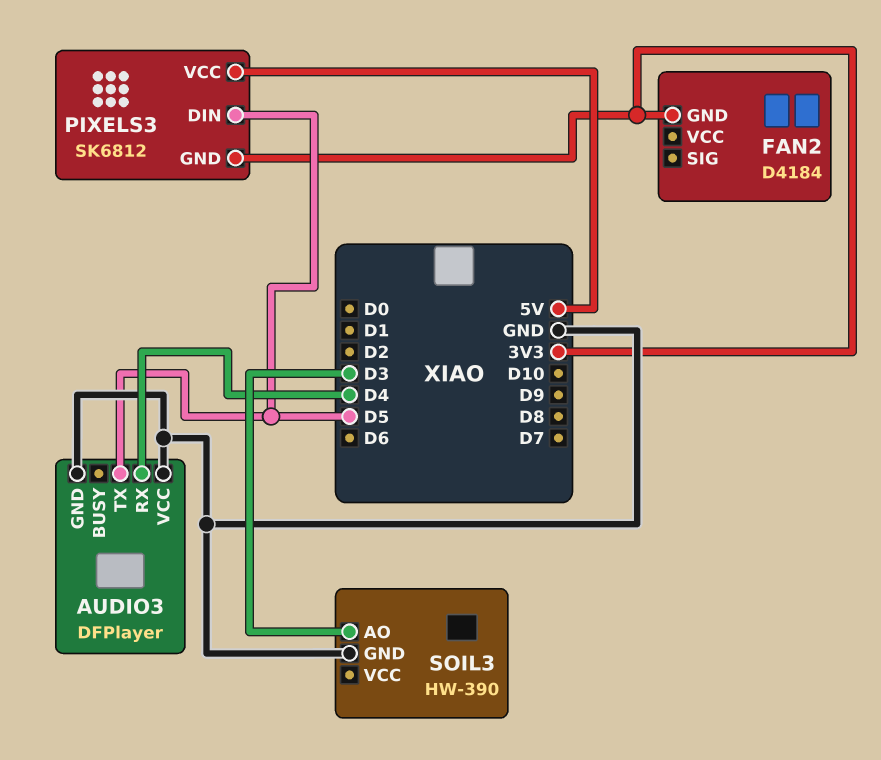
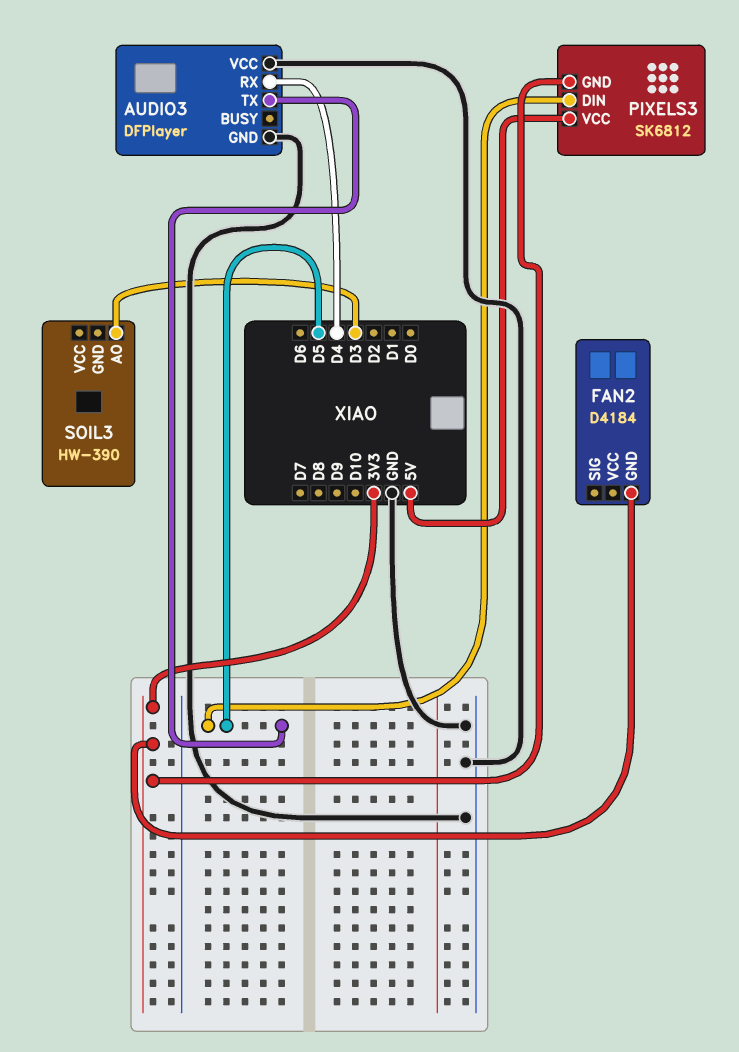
SOIL3 pin GND: GND -> none

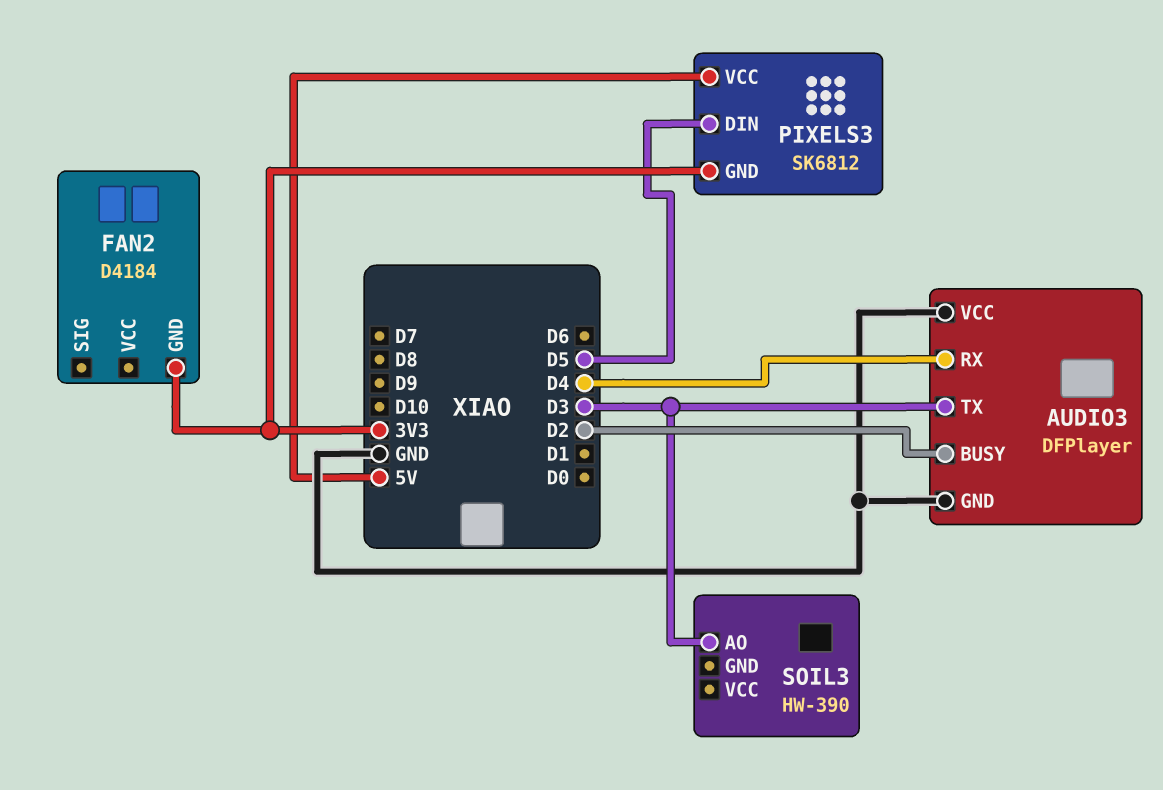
AUDIO3 pin BUSY: none -> D2
AUDIO3 pin TX: D5 -> D3

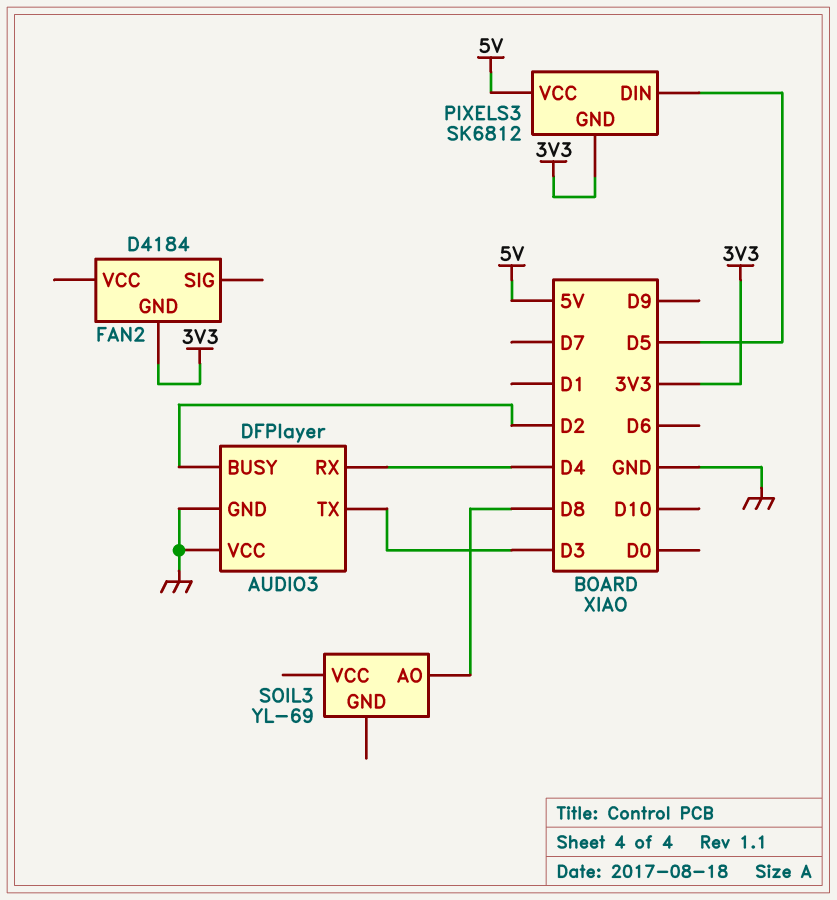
SOIL3: HW-390 -> YL-69
SOIL3 pin AO: D3 -> D8

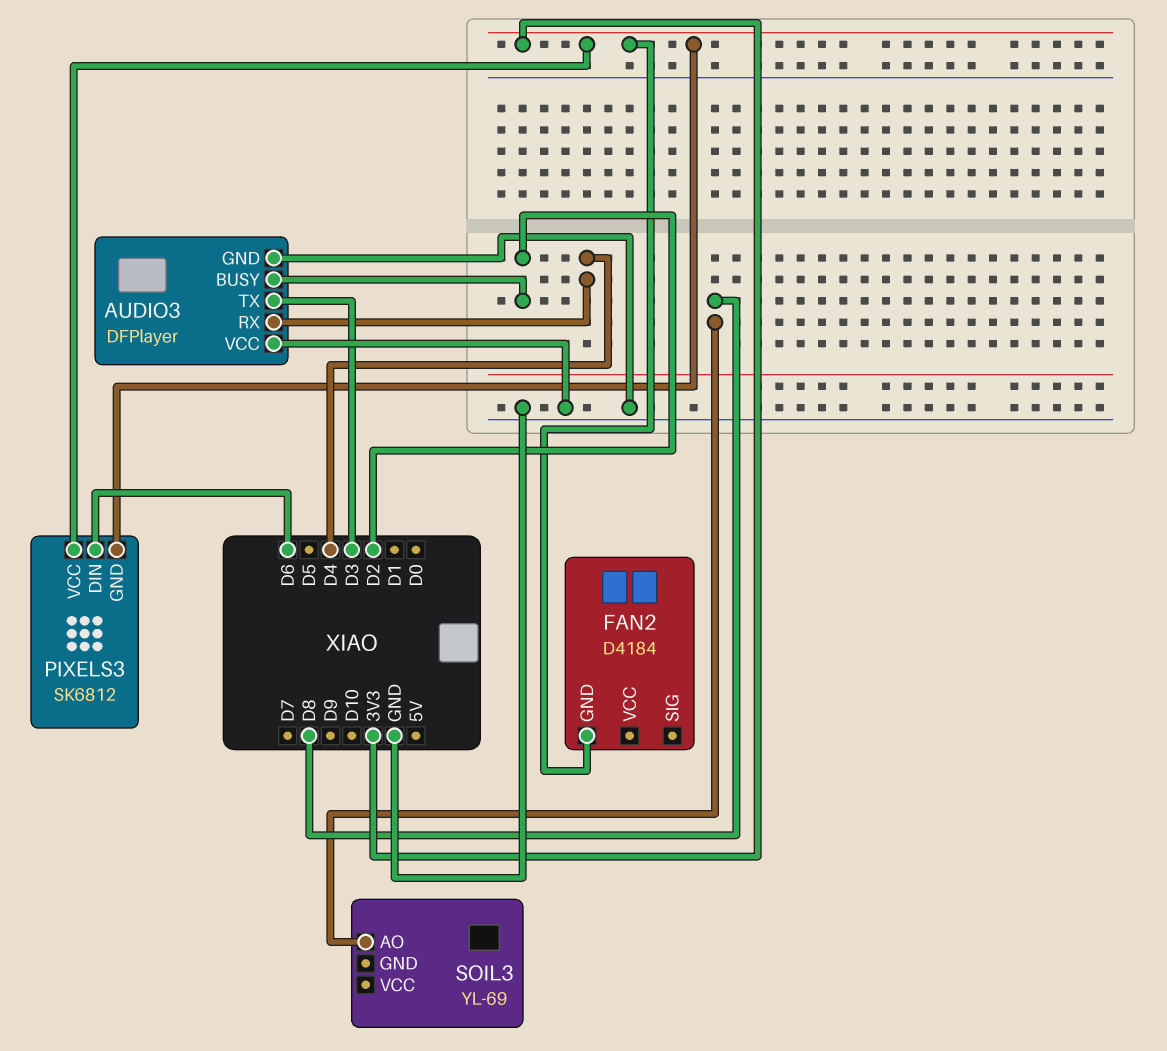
PIXELS3 pin DIN: D5 -> D6
PIXELS3 pin VCC: 5V -> 3V3

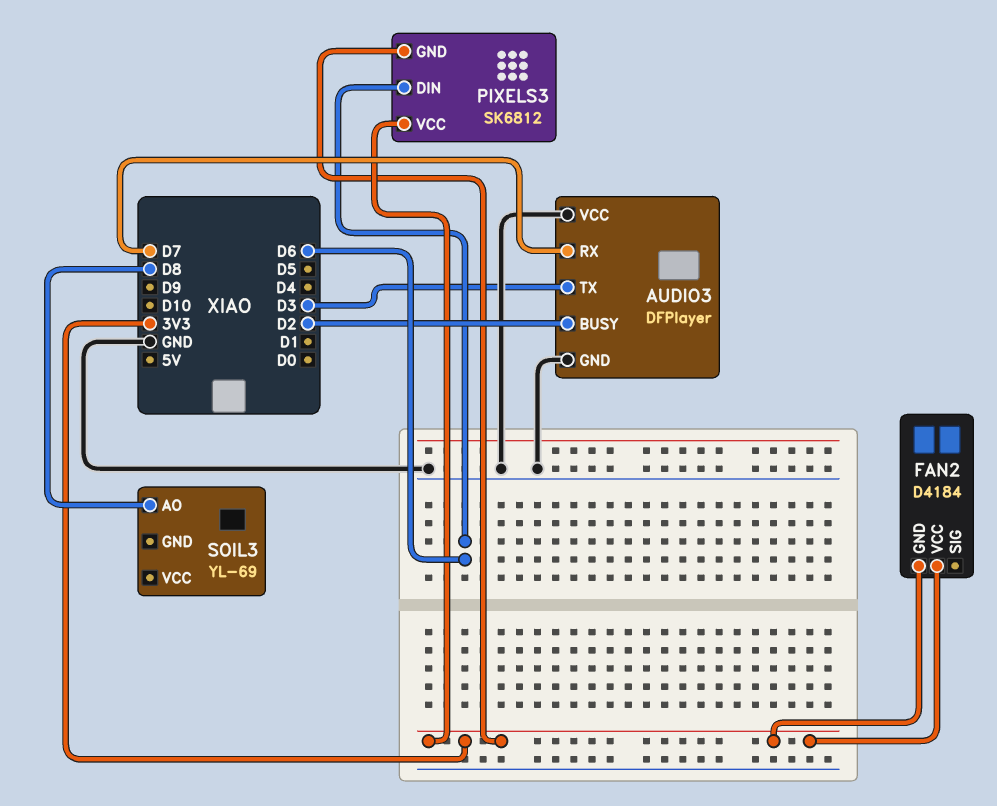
AUDIO3 pin RX: D4 -> D7
FAN2 pin VCC: none -> 3V3

